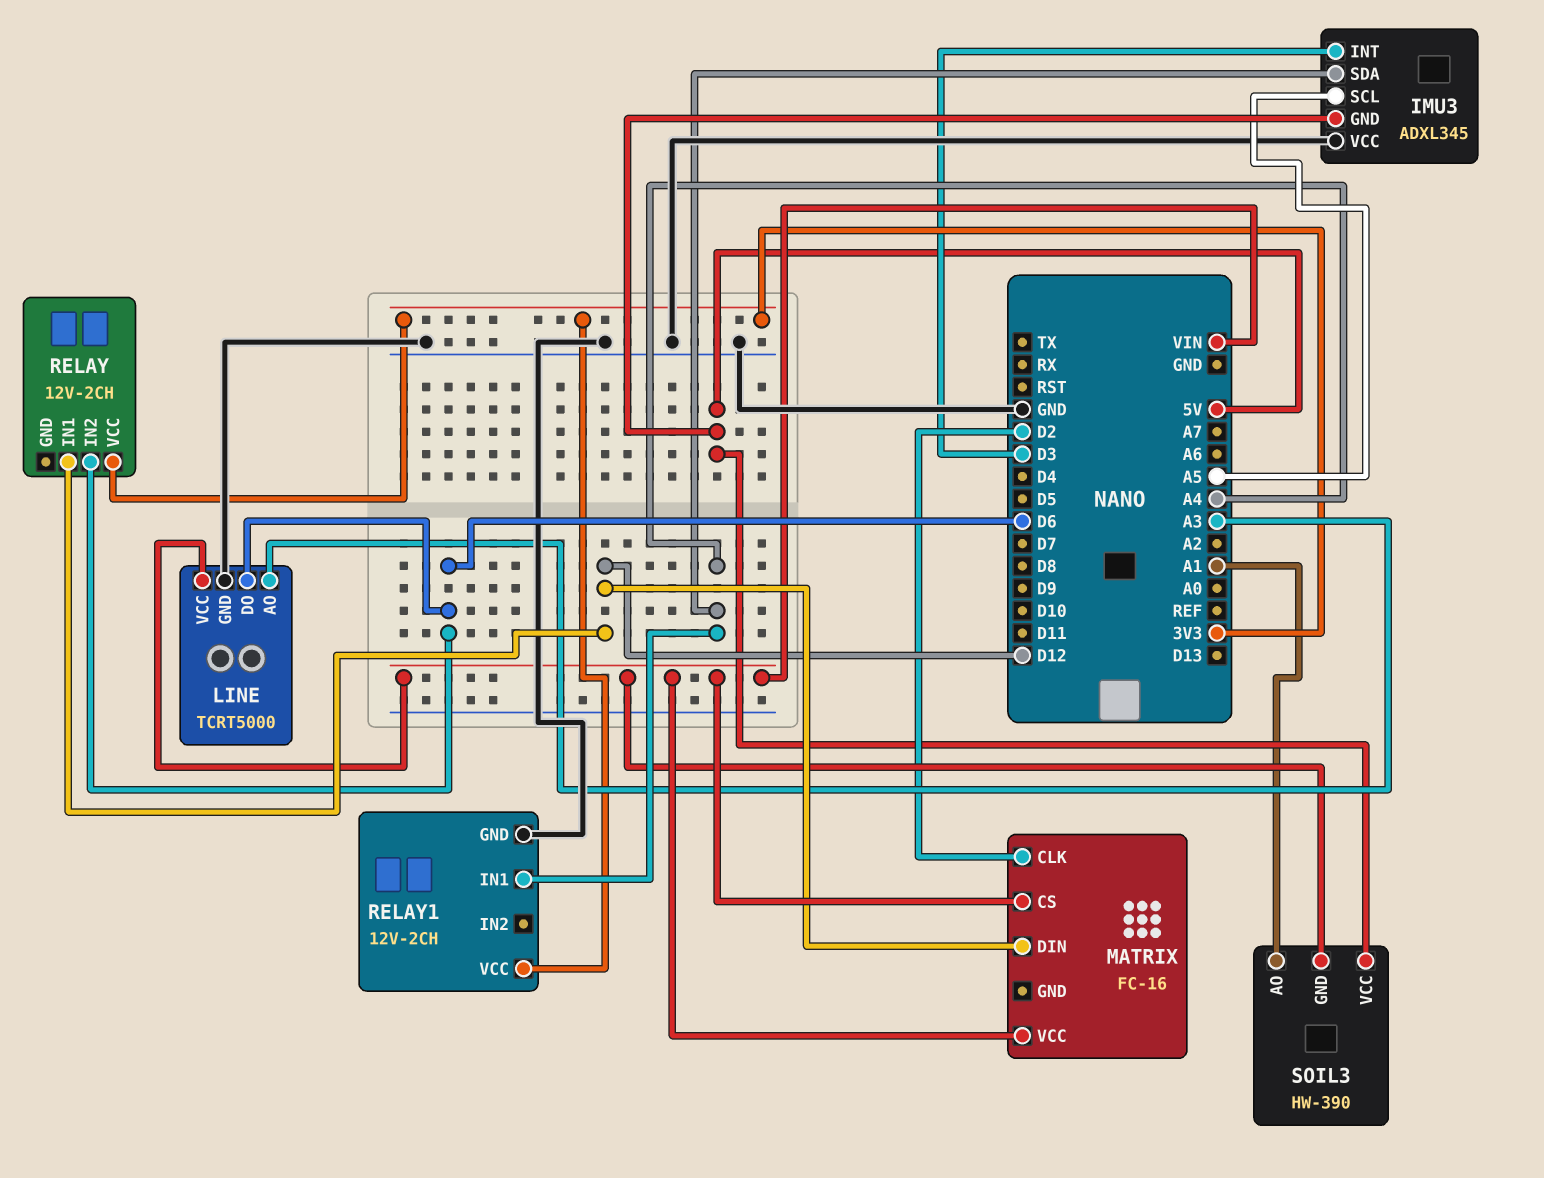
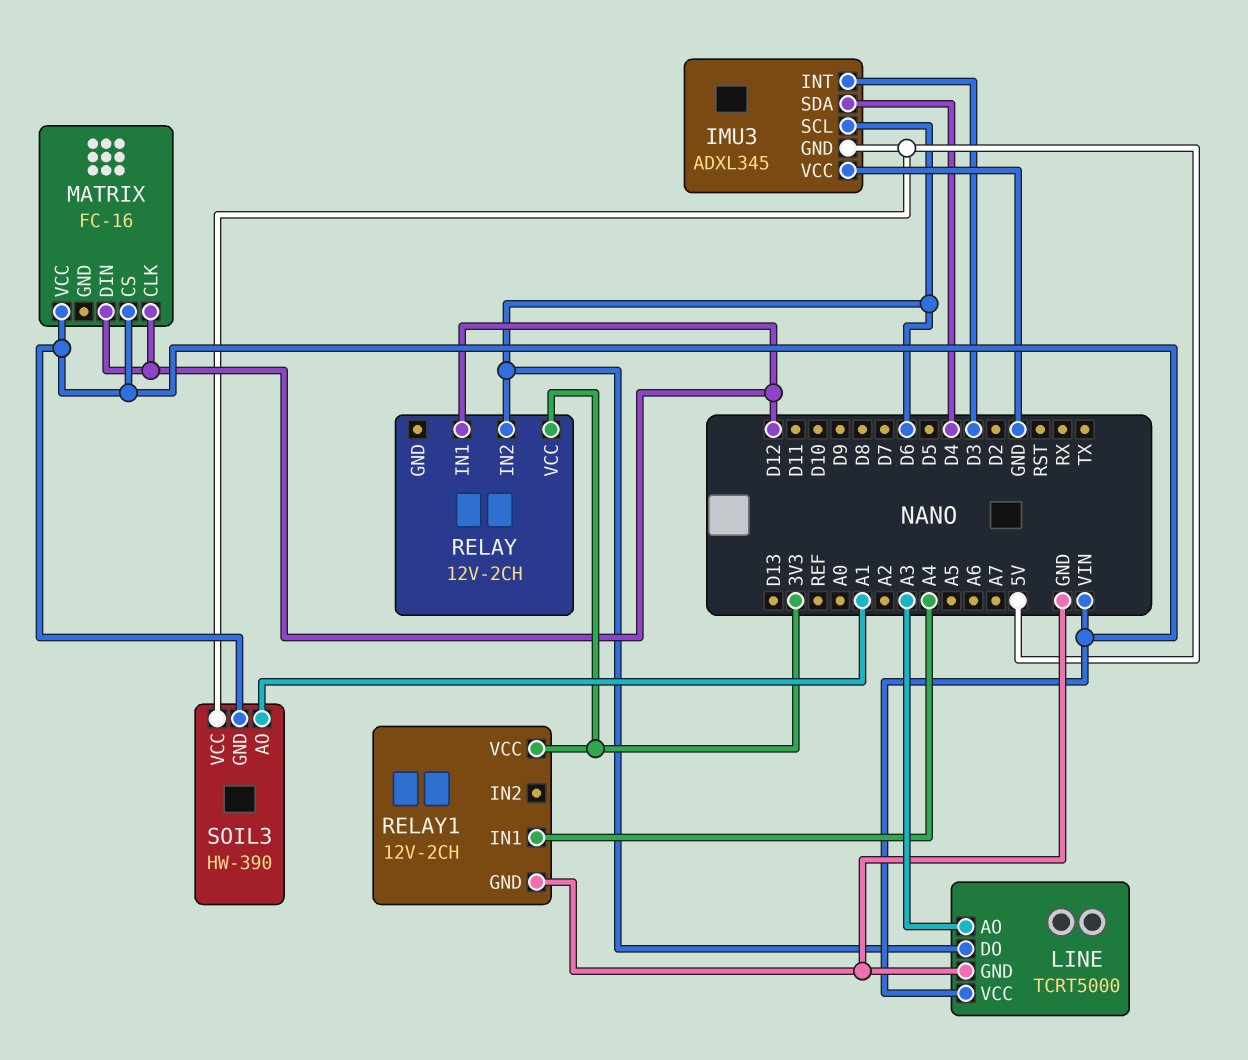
IMU3 pin SCL: A5 -> D6
IMU3 pin SDA: A4 -> D4
MATRIX pin CLK: D2 -> D12

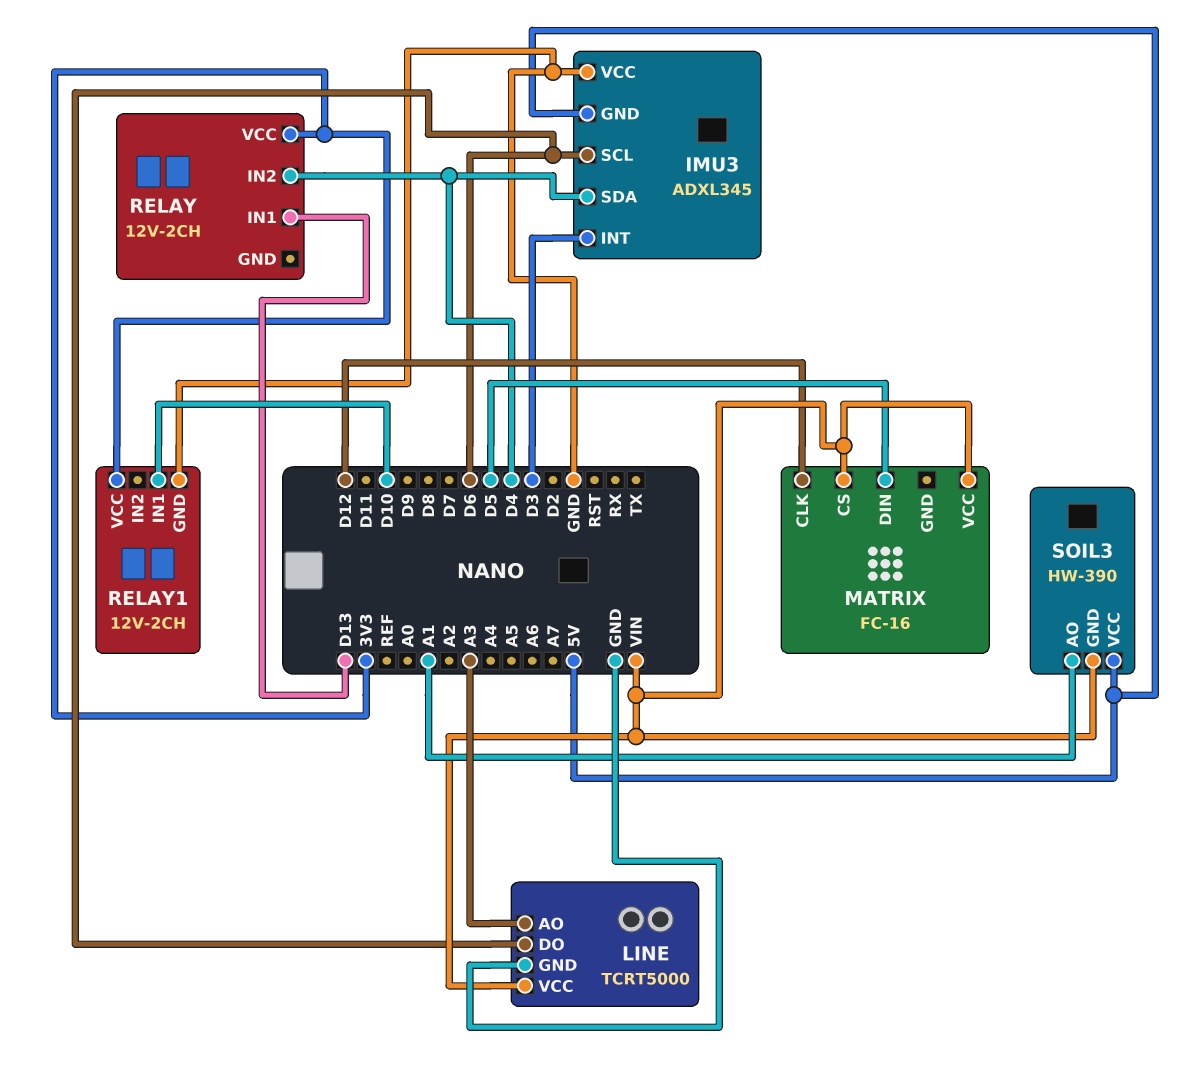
MATRIX pin DIN: D12 -> D5
RELAY pin IN1: D12 -> D13
RELAY pin IN2: D6 -> D4
RELAY1 pin IN1: A4 -> D10

